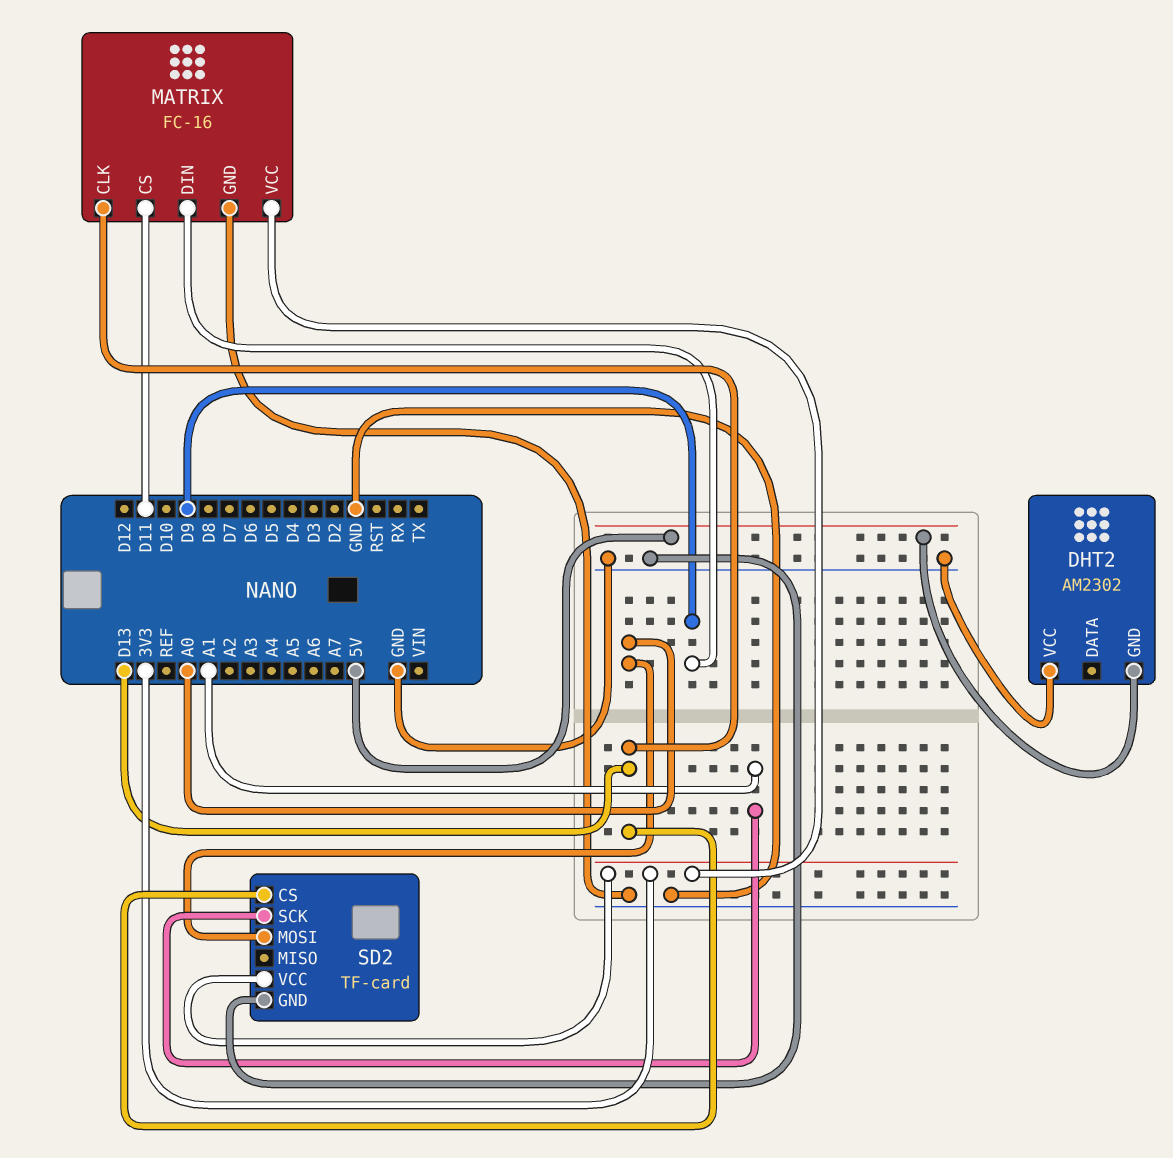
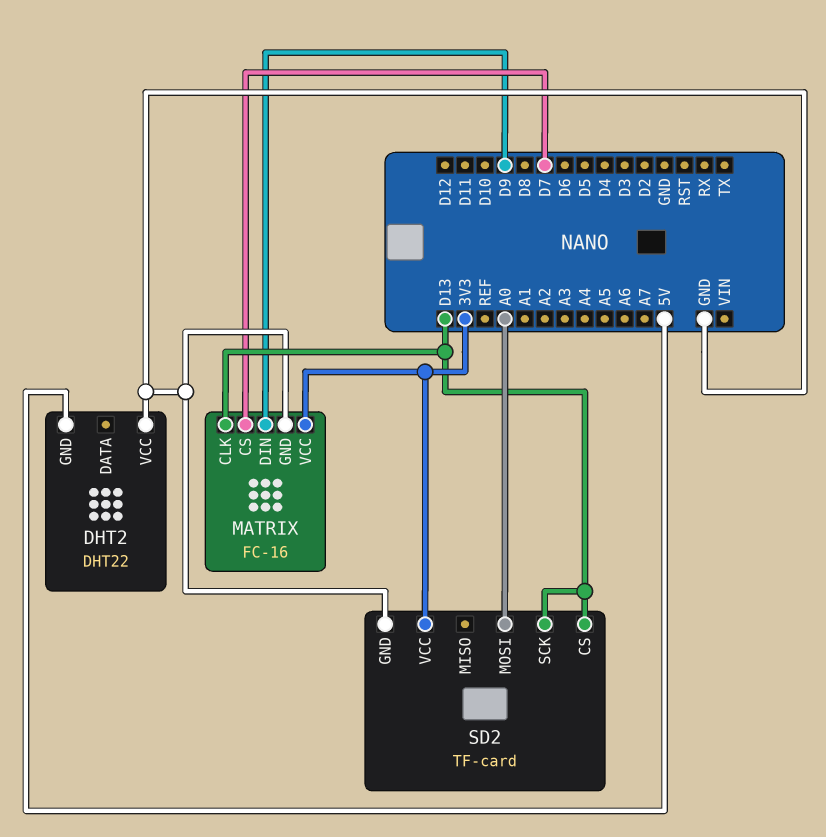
DHT2: AM2302 -> DHT22
MATRIX pin CS: D11 -> D7
SD2 pin SCK: A1 -> D13

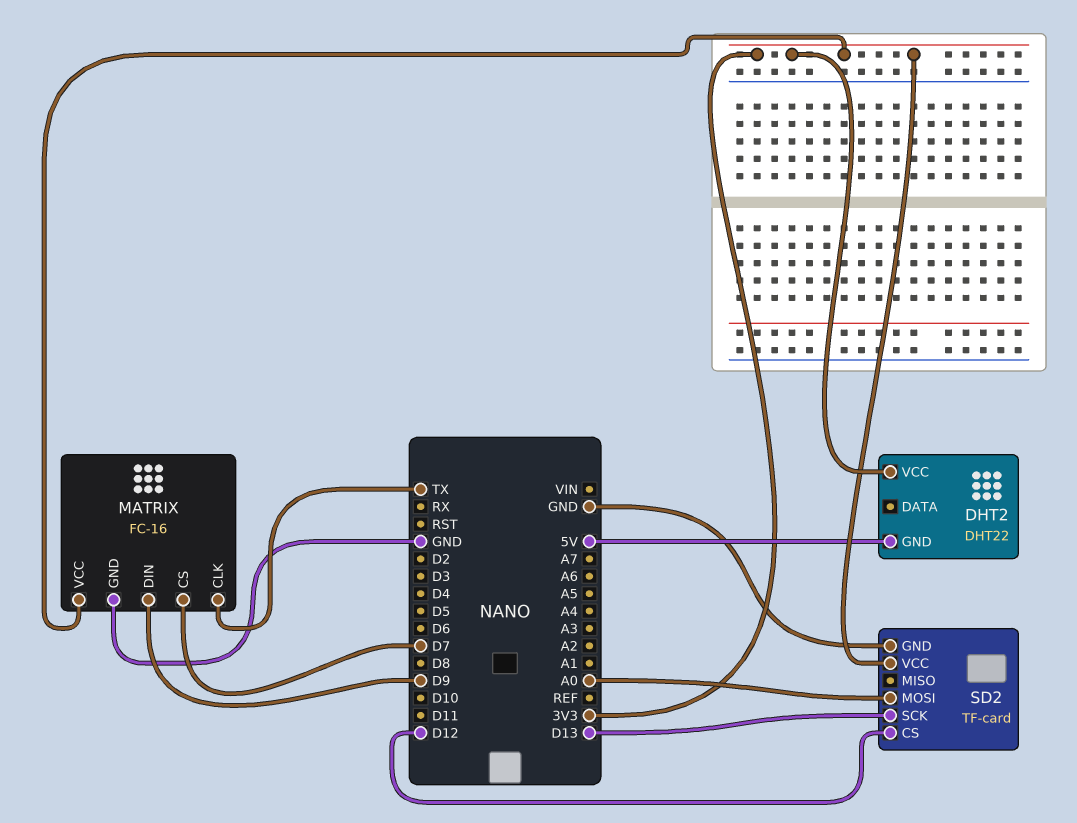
DHT2 pin VCC: GND -> 3V3
MATRIX pin CLK: D13 -> TX
SD2 pin CS: D13 -> D12

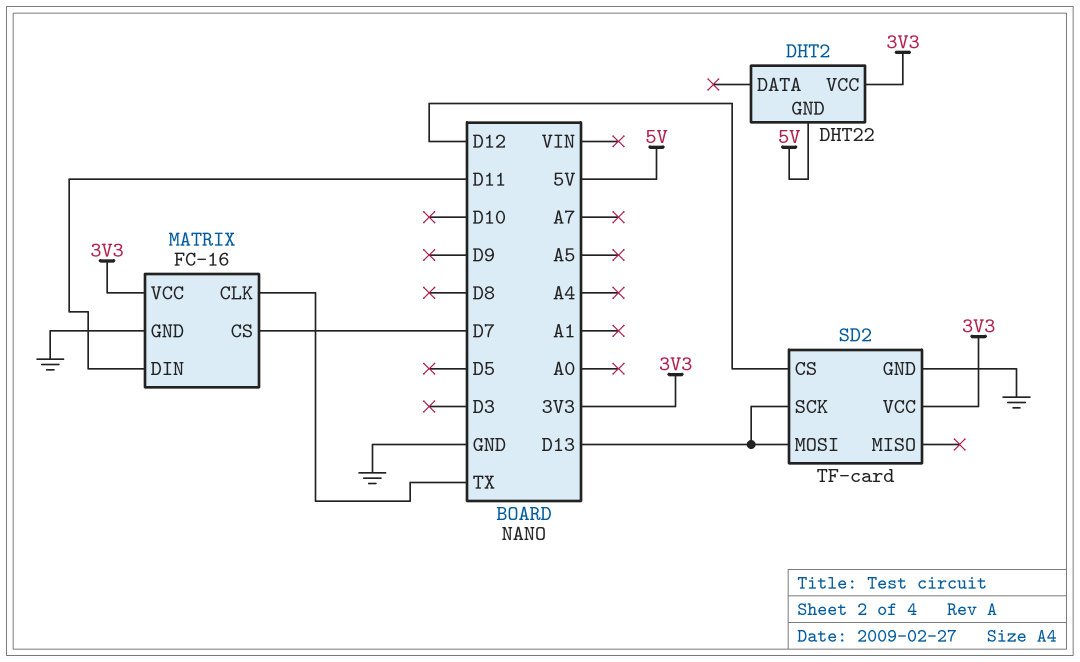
MATRIX pin DIN: D9 -> D11
SD2 pin MOSI: A0 -> D13

